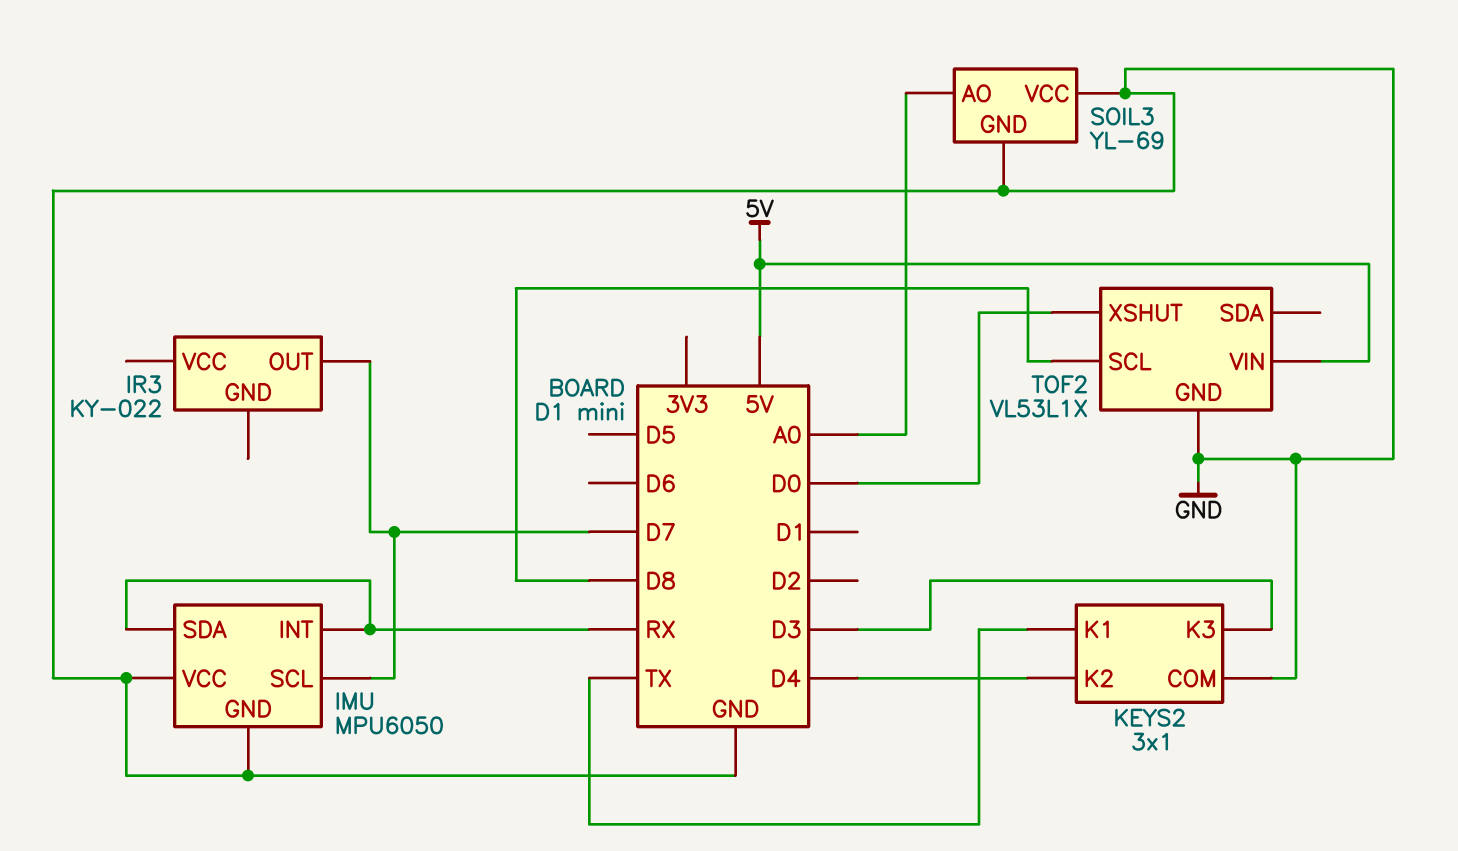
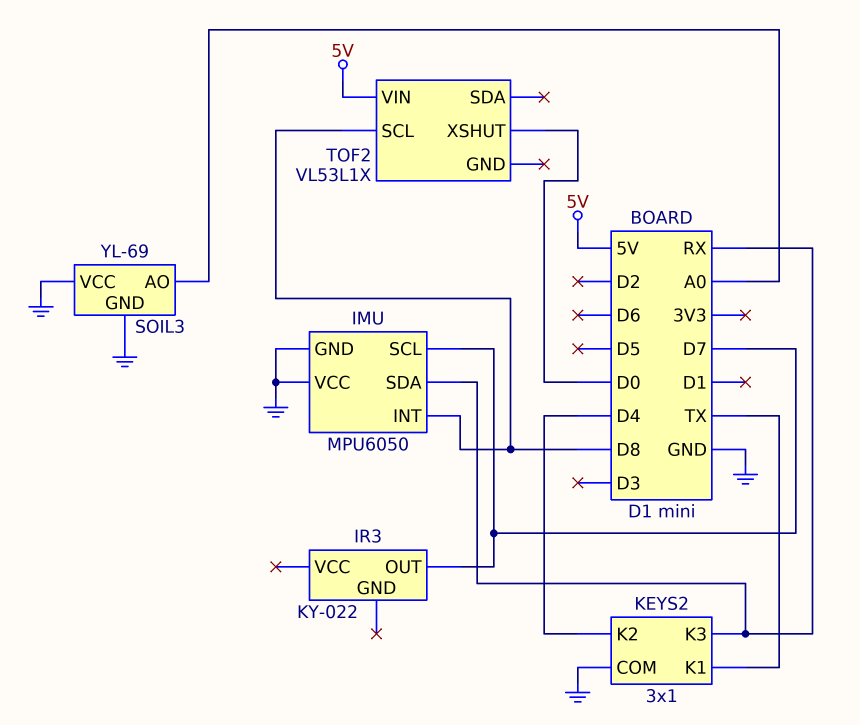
IMU pin INT: RX -> D8
KEYS2 pin K3: D3 -> RX
TOF2 pin GND: GND -> none

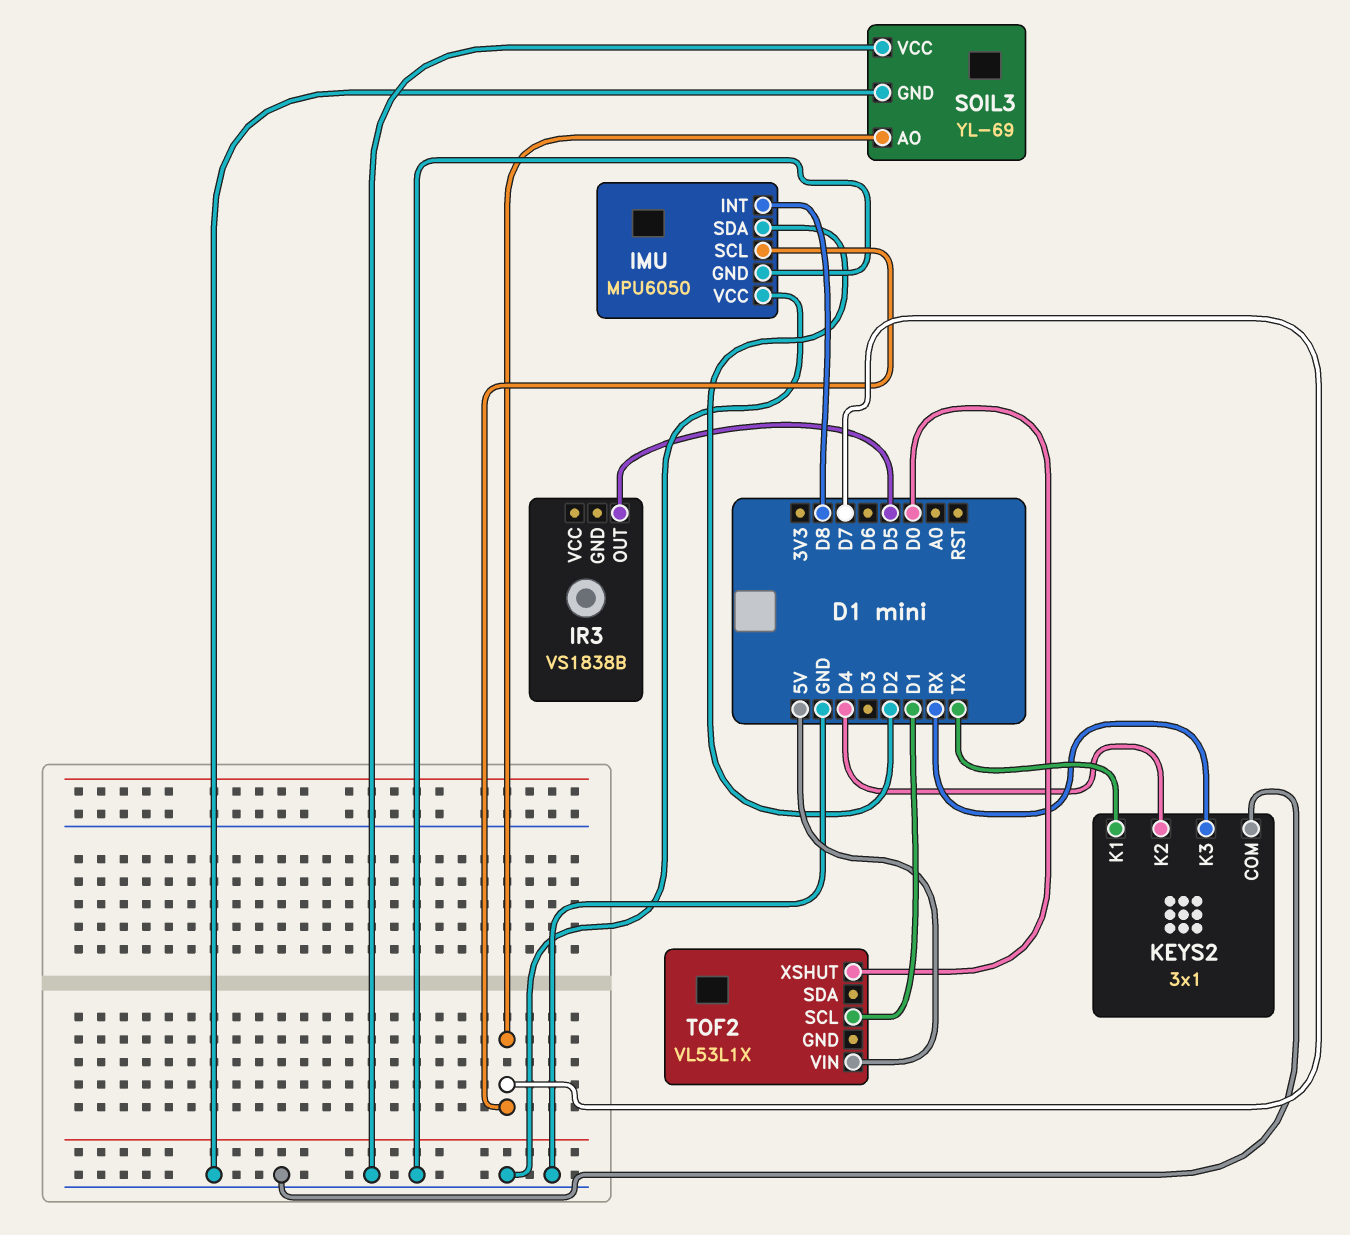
IMU pin SDA: RX -> D2
IR3: KY-022 -> VS1838B
IR3 pin OUT: D7 -> D5
SOIL3 pin AO: A0 -> D7
TOF2 pin SCL: D8 -> D1

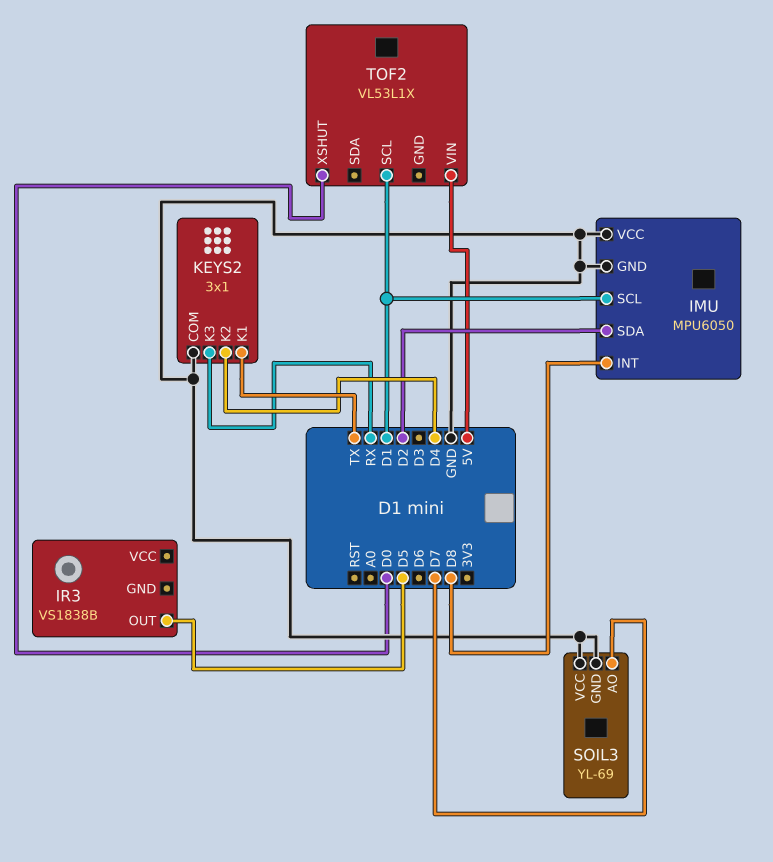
IMU pin SCL: D7 -> D1

